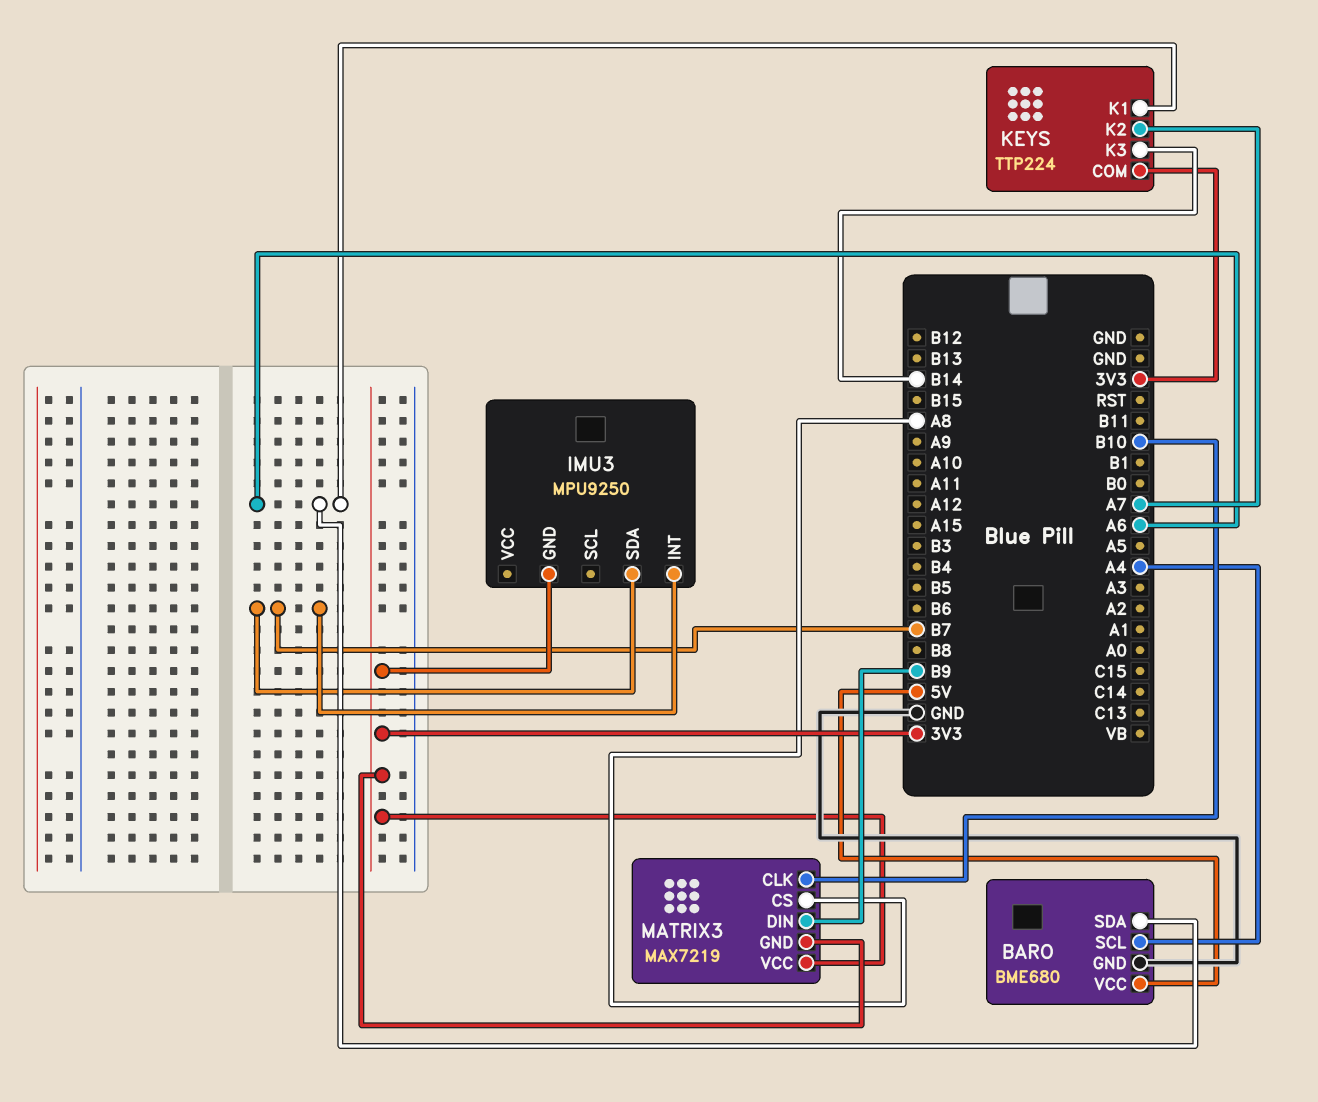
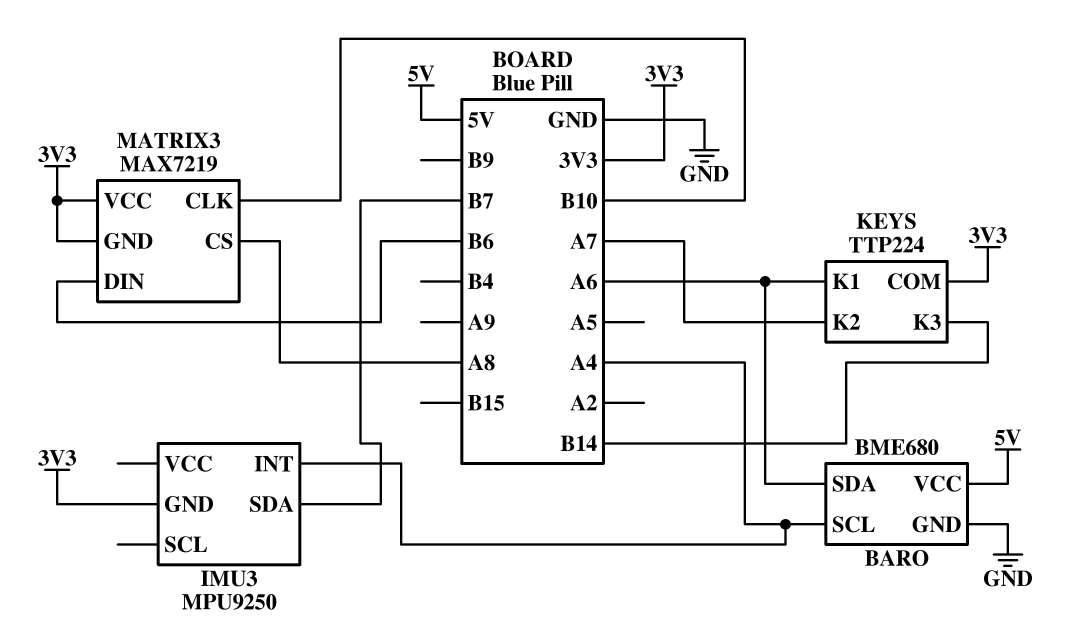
IMU3 pin INT: B7 -> A4
MATRIX3 pin DIN: B9 -> B6

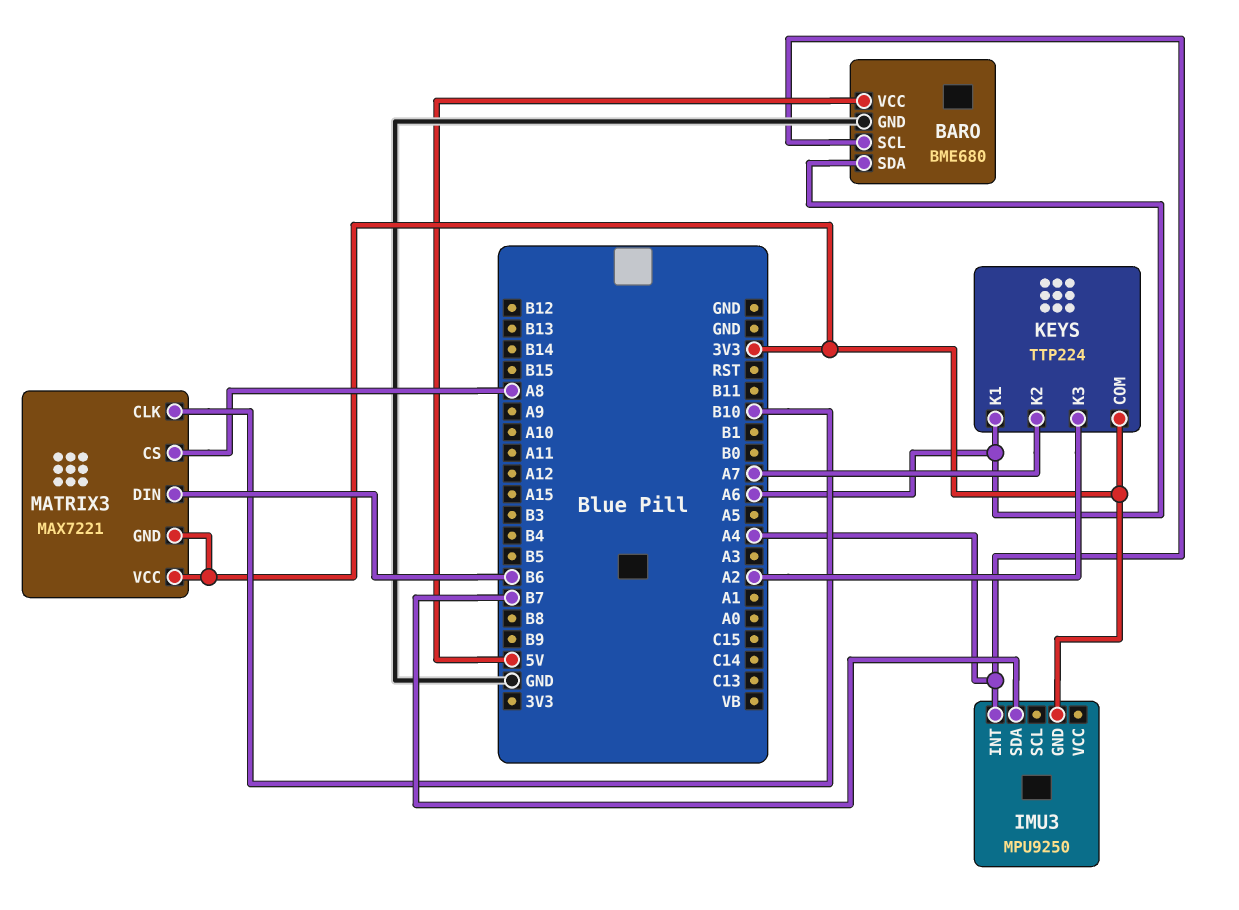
KEYS pin K3: B14 -> A2
MATRIX3: MAX7219 -> MAX7221

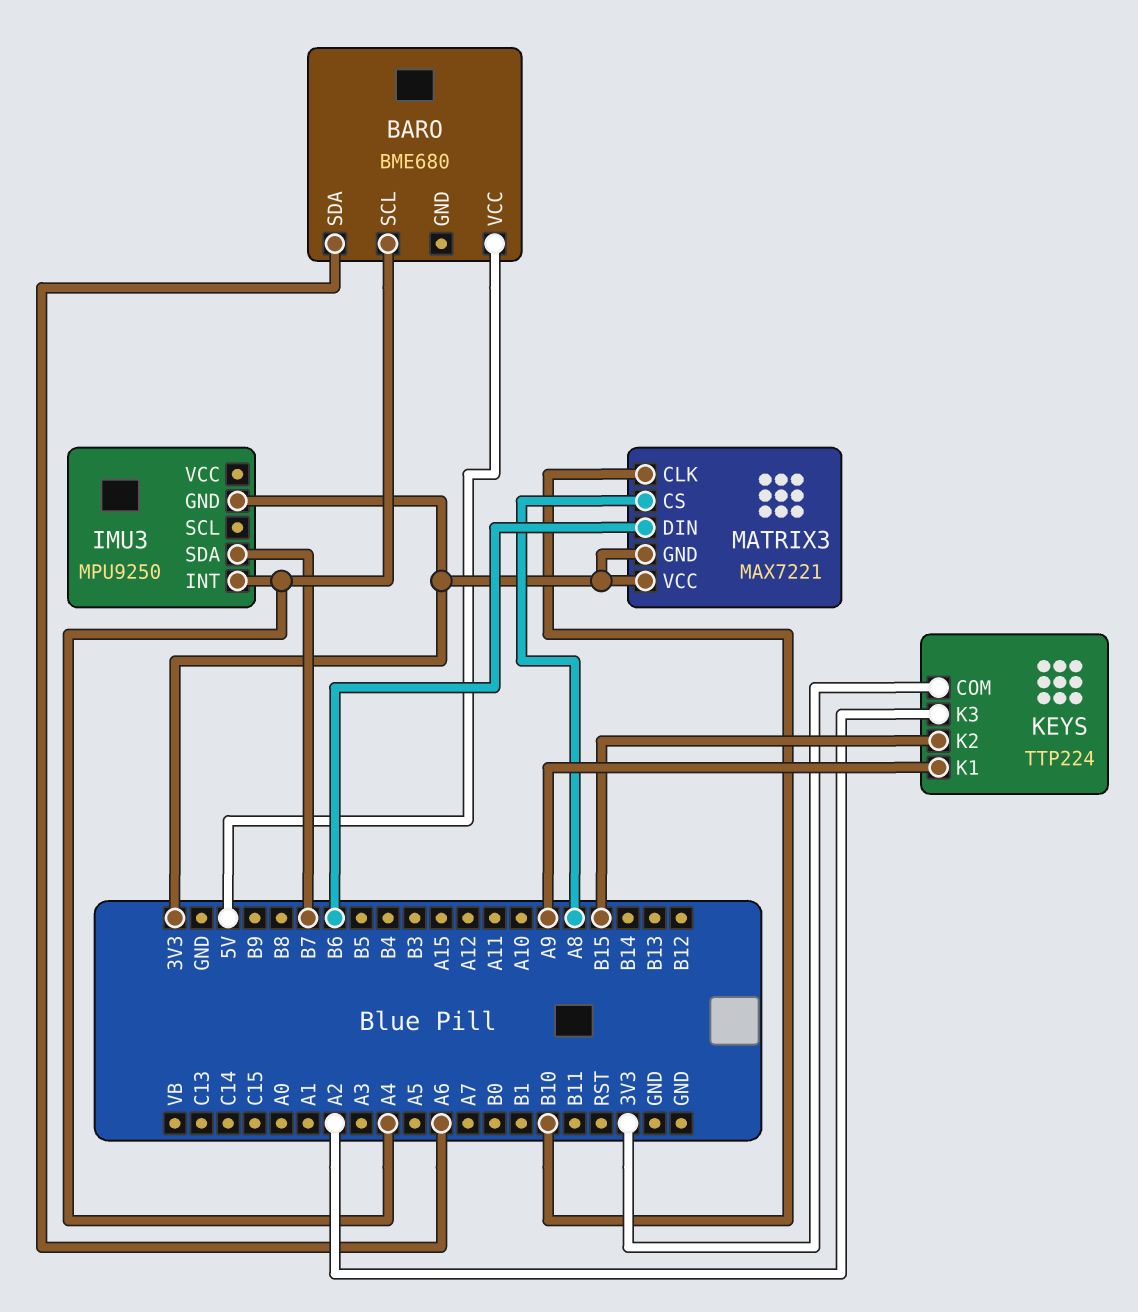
BARO pin GND: GND -> none
KEYS pin K1: A6 -> A9
KEYS pin K2: A7 -> B15

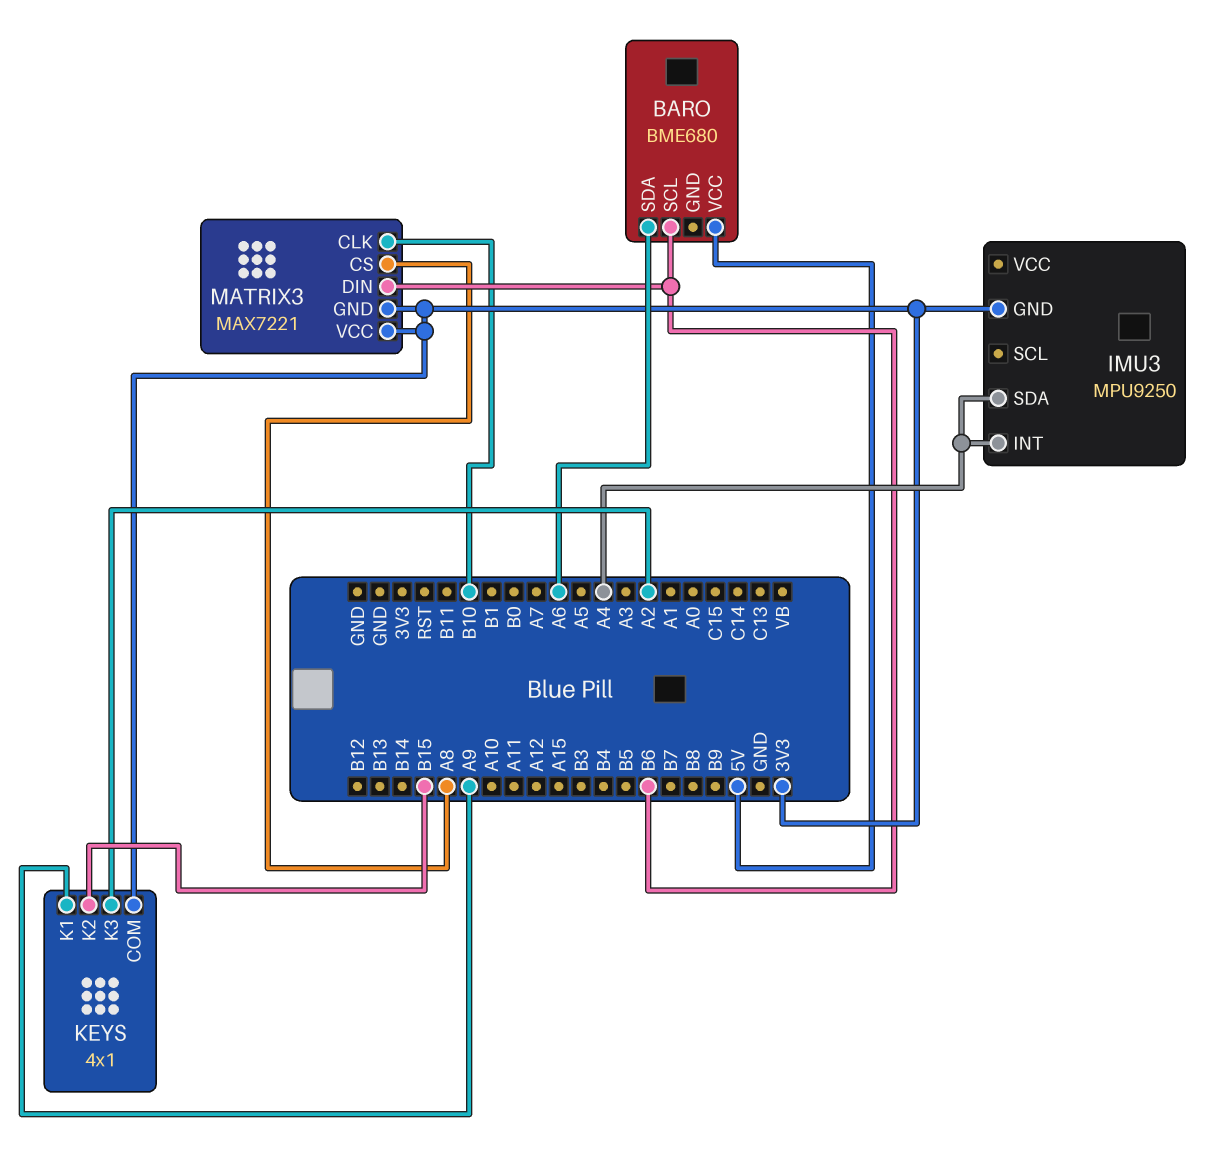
BARO pin SCL: A4 -> B6
IMU3 pin SDA: B7 -> A4
KEYS: TTP224 -> 4x1

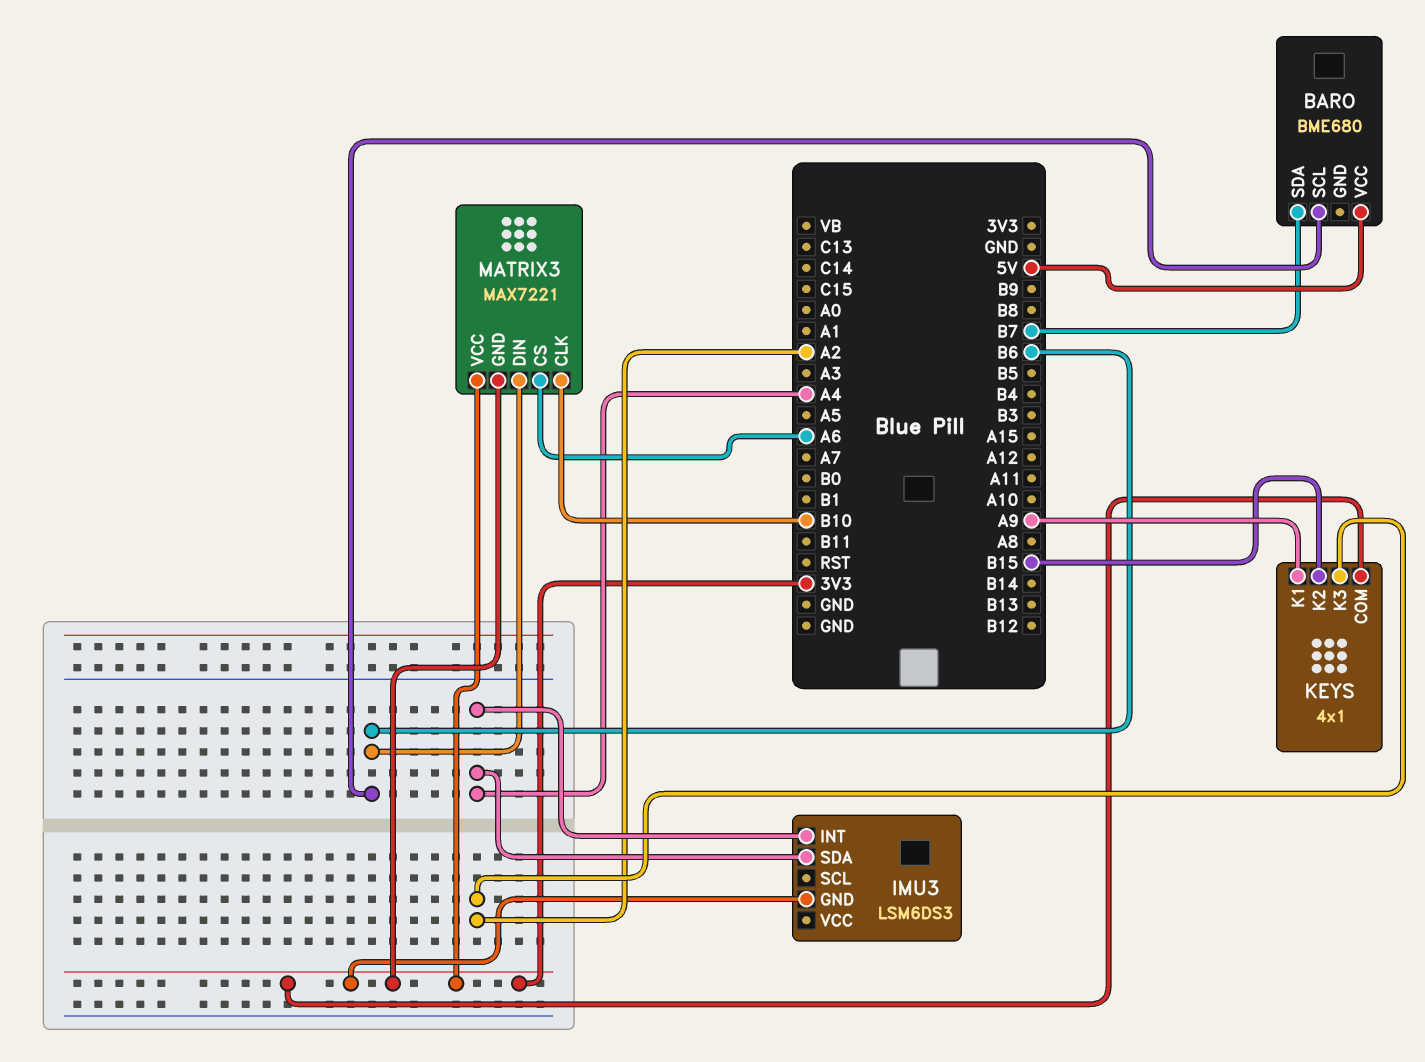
BARO pin SDA: A6 -> B7
IMU3: MPU9250 -> LSM6DS3
MATRIX3 pin CS: A8 -> A6

